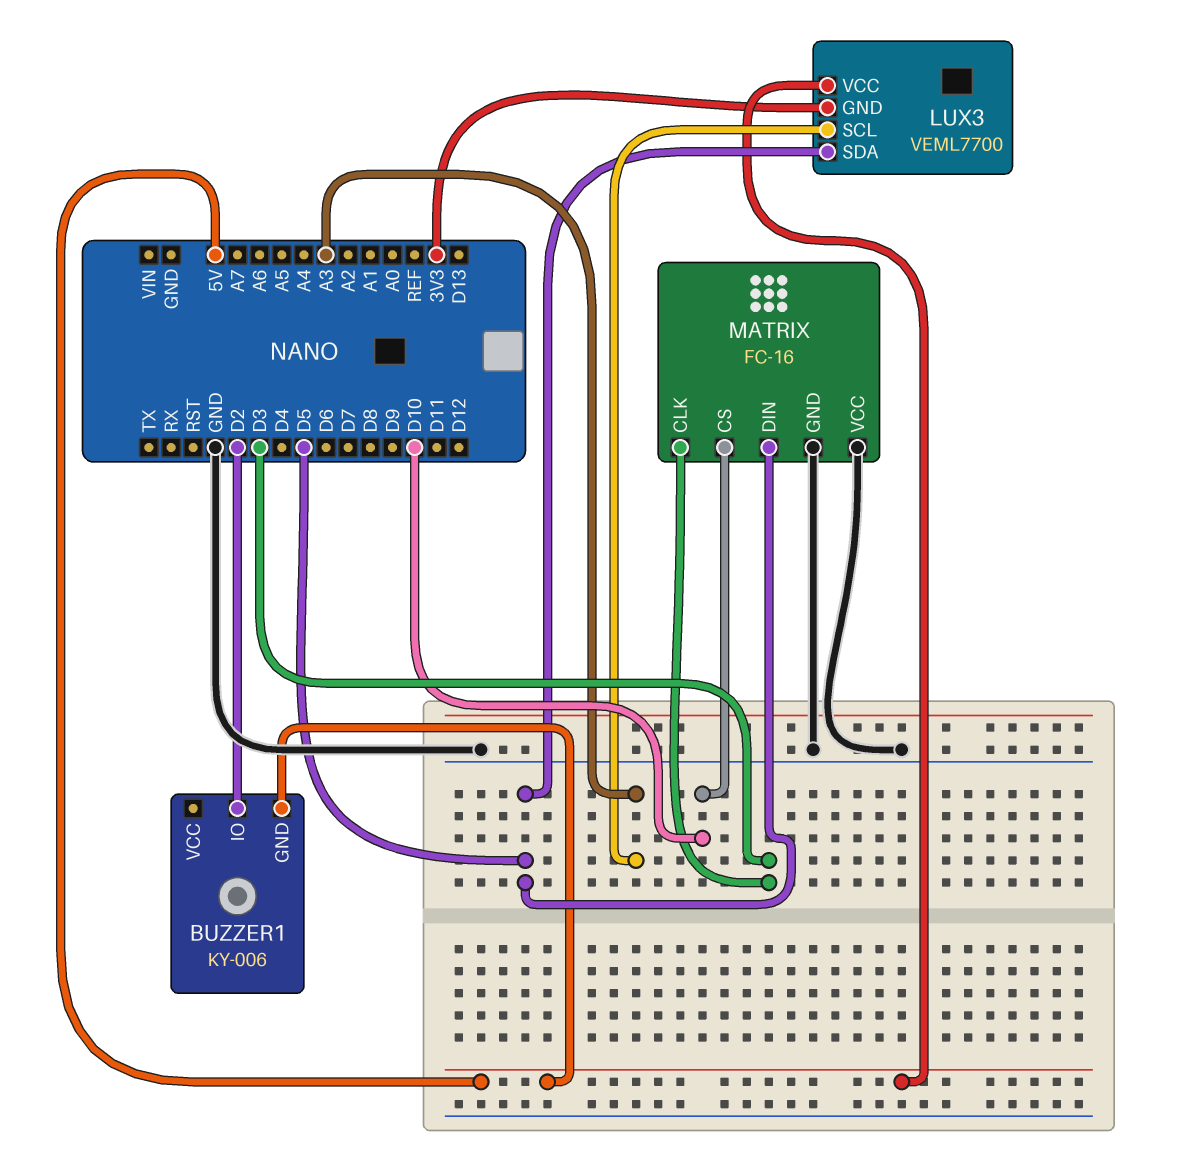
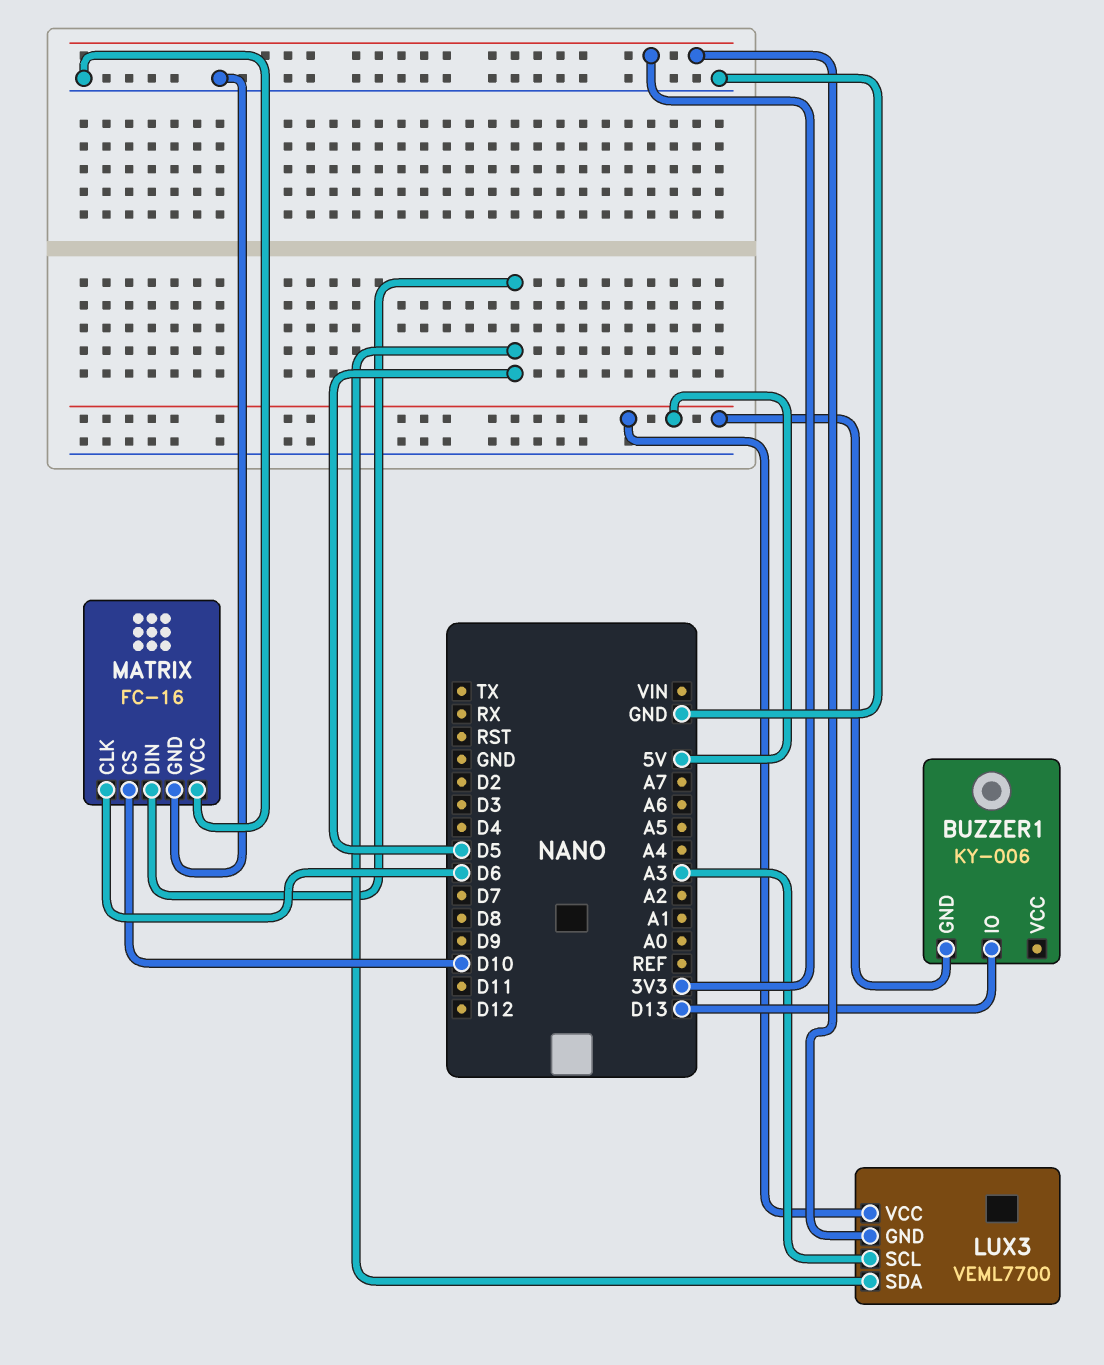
BUZZER1 pin IO: D2 -> D13
MATRIX pin CLK: D3 -> D6

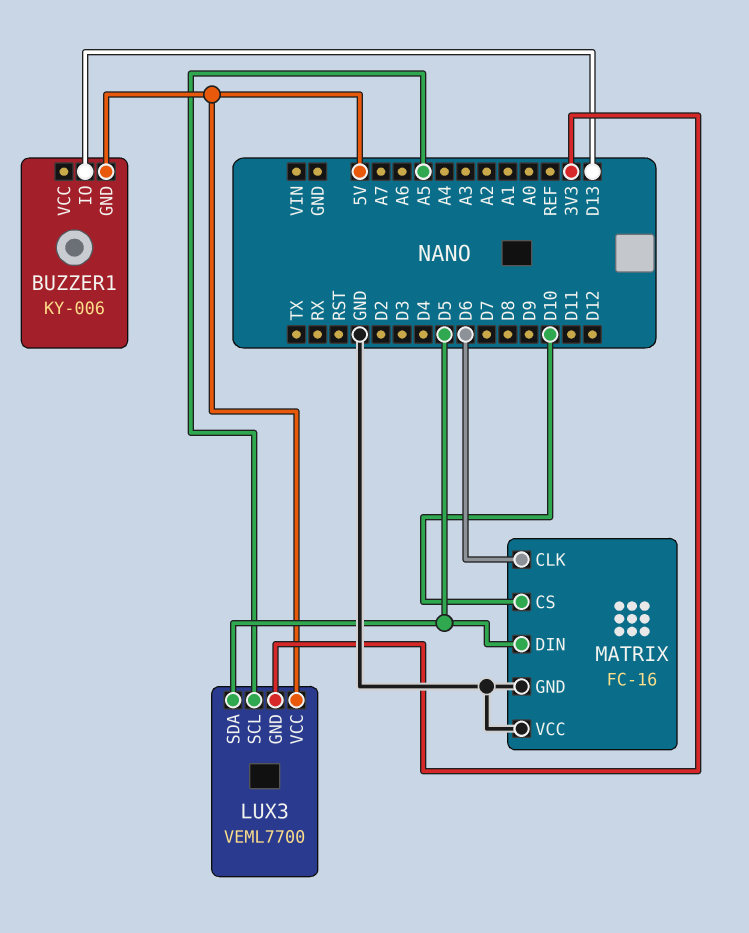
LUX3 pin SCL: A3 -> A5

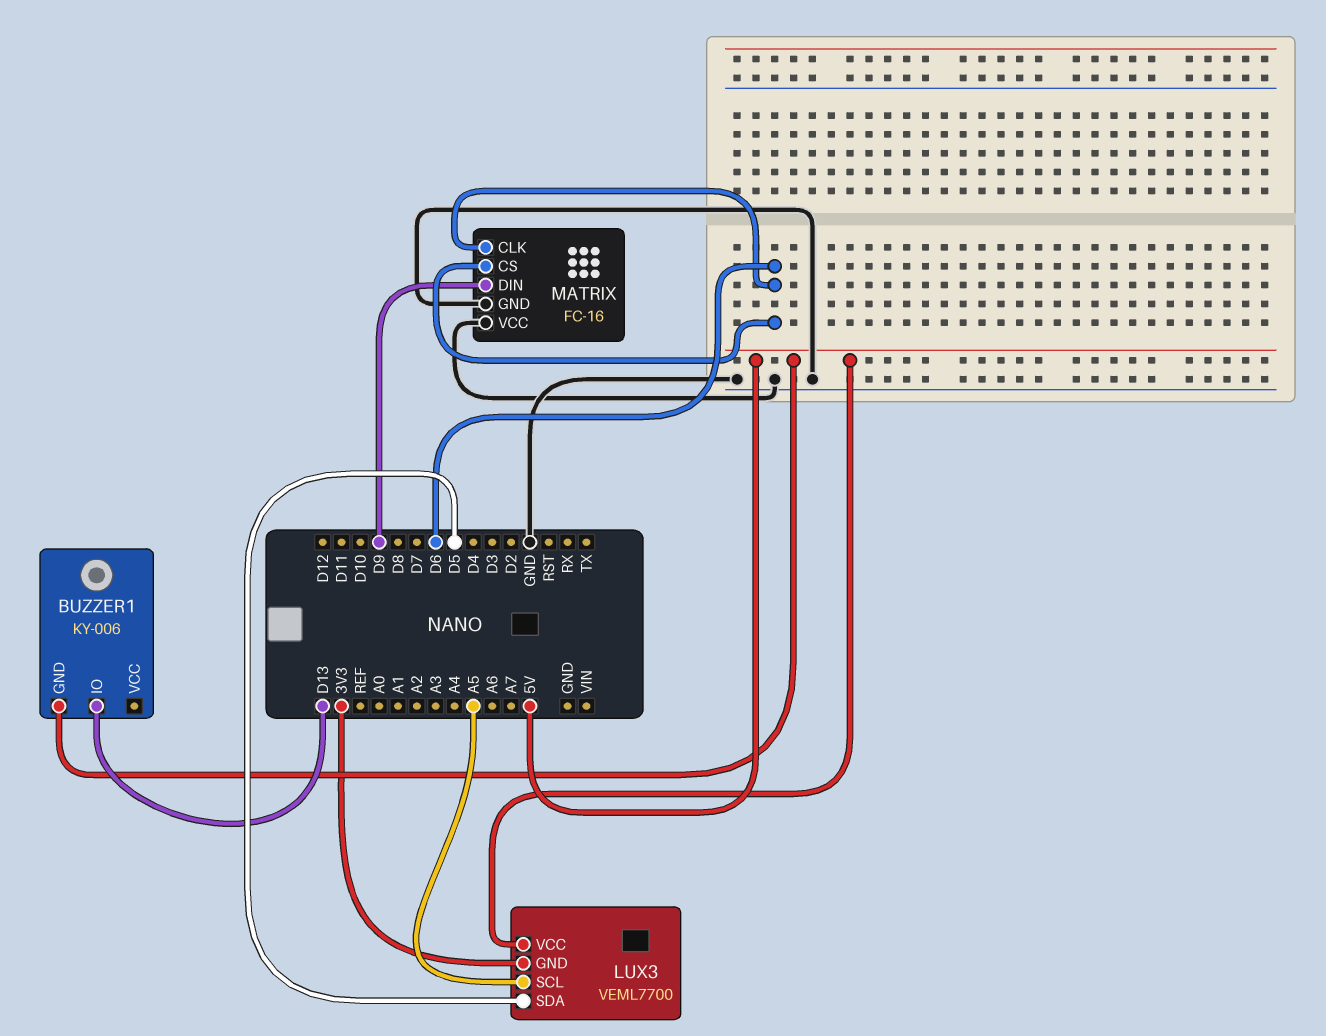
MATRIX pin CS: D10 -> D6
MATRIX pin DIN: D5 -> D9

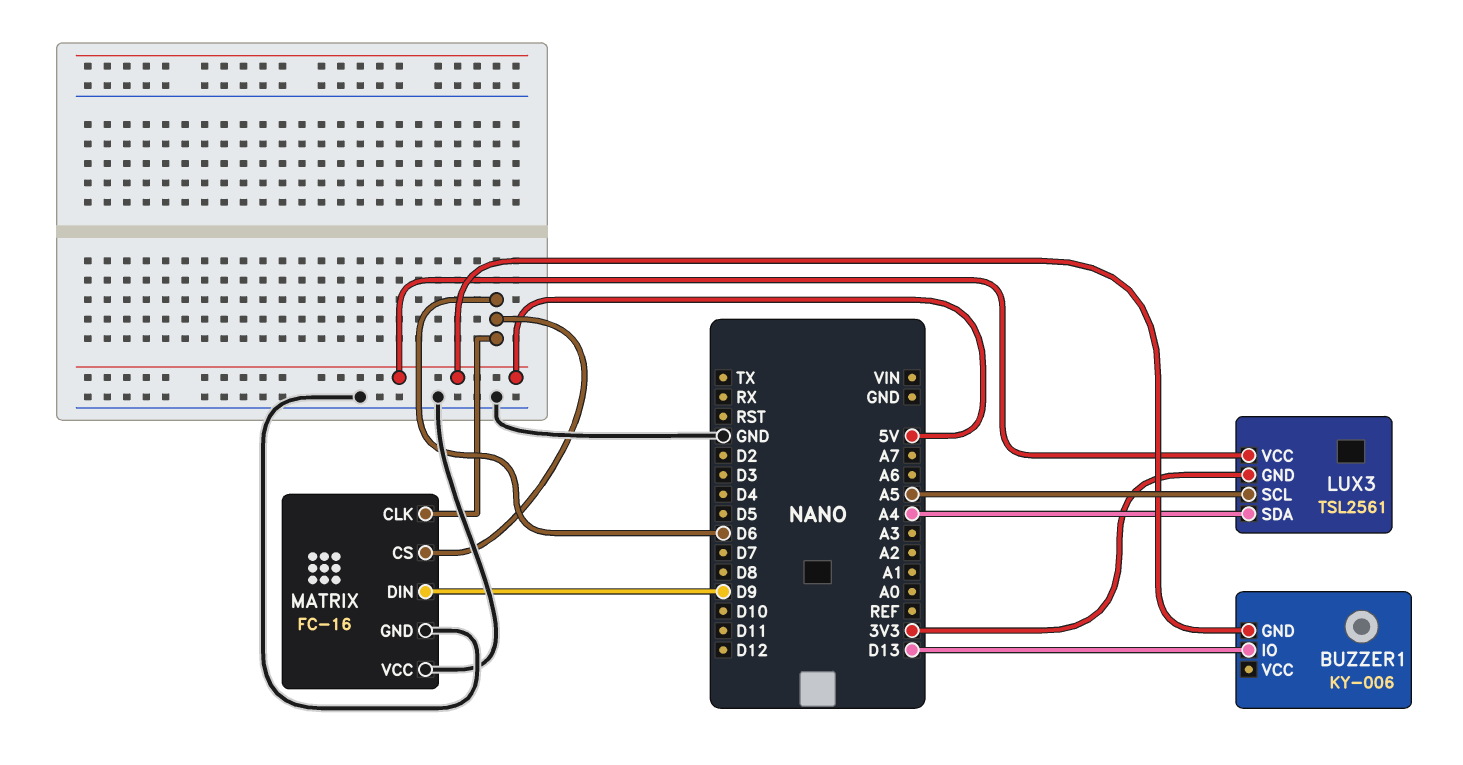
LUX3: VEML7700 -> TSL2561
LUX3 pin SDA: D5 -> A4

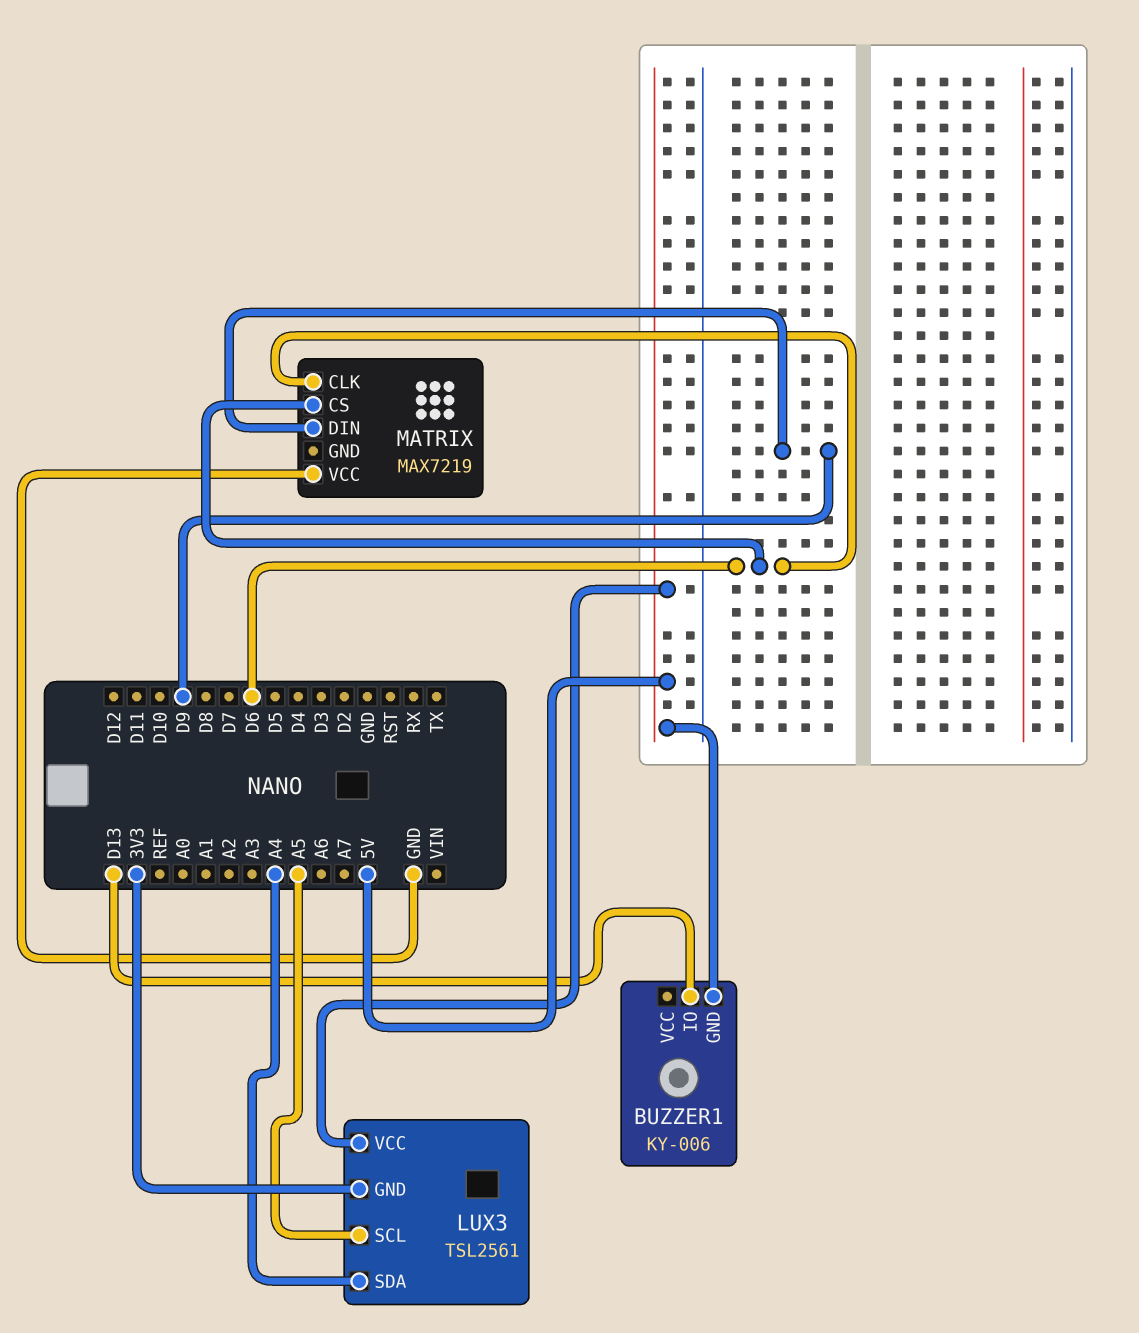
MATRIX: FC-16 -> MAX7219
MATRIX pin GND: GND -> none

